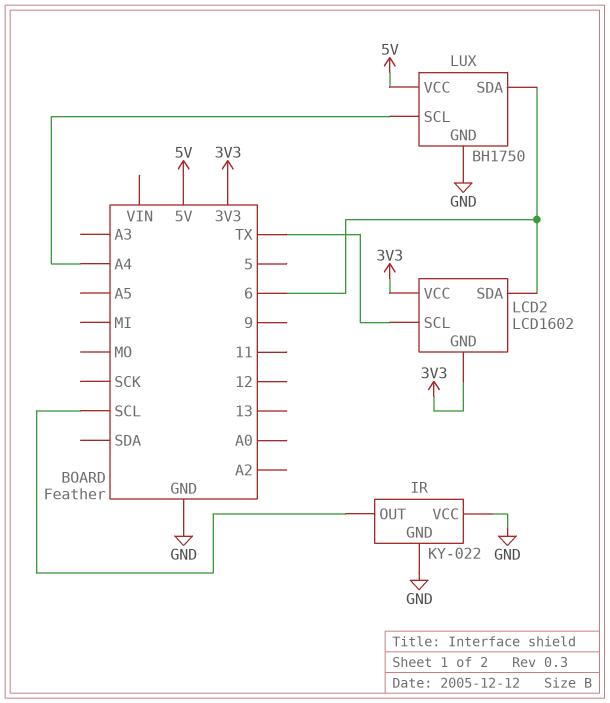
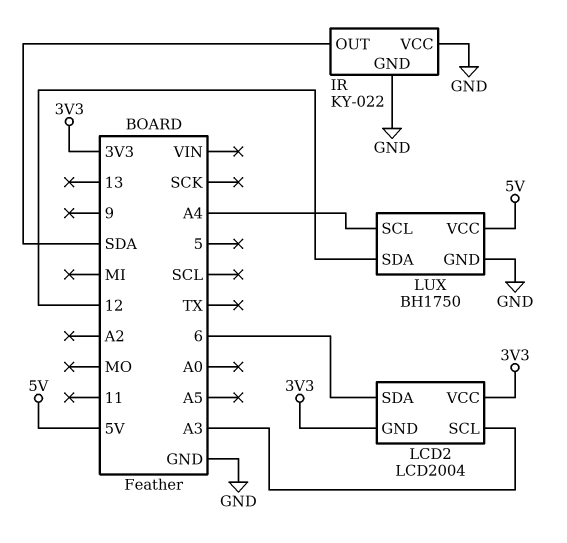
IR pin OUT: SCL -> SDA
LCD2: LCD1602 -> LCD2004
LCD2 pin SCL: TX -> A3
LUX pin SDA: 6 -> 12

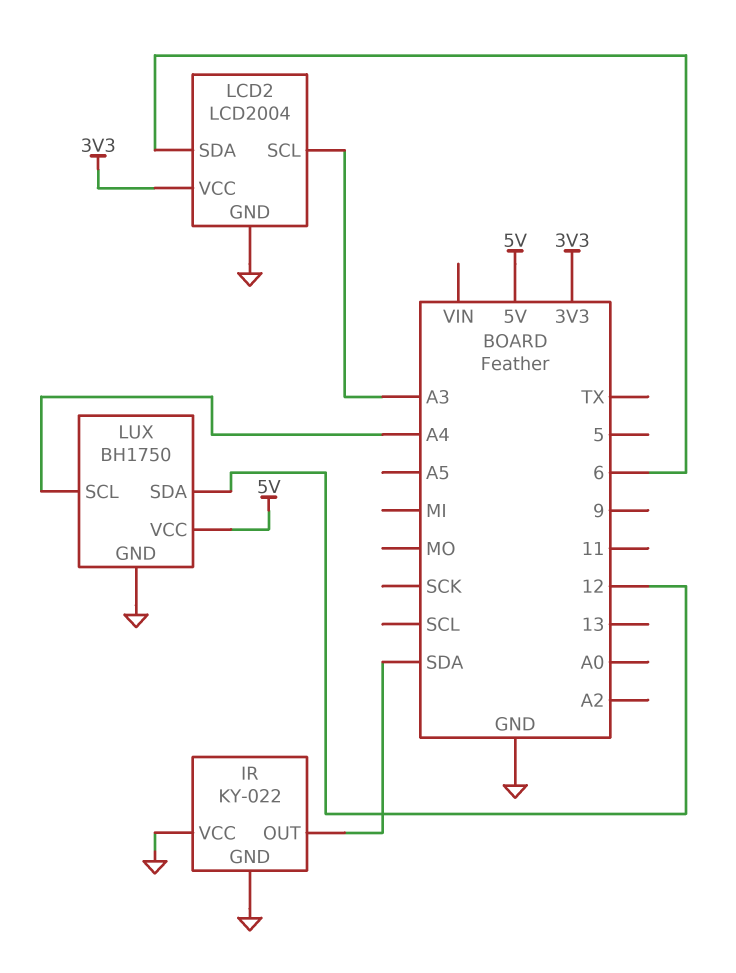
LCD2 pin GND: 3V3 -> GND

